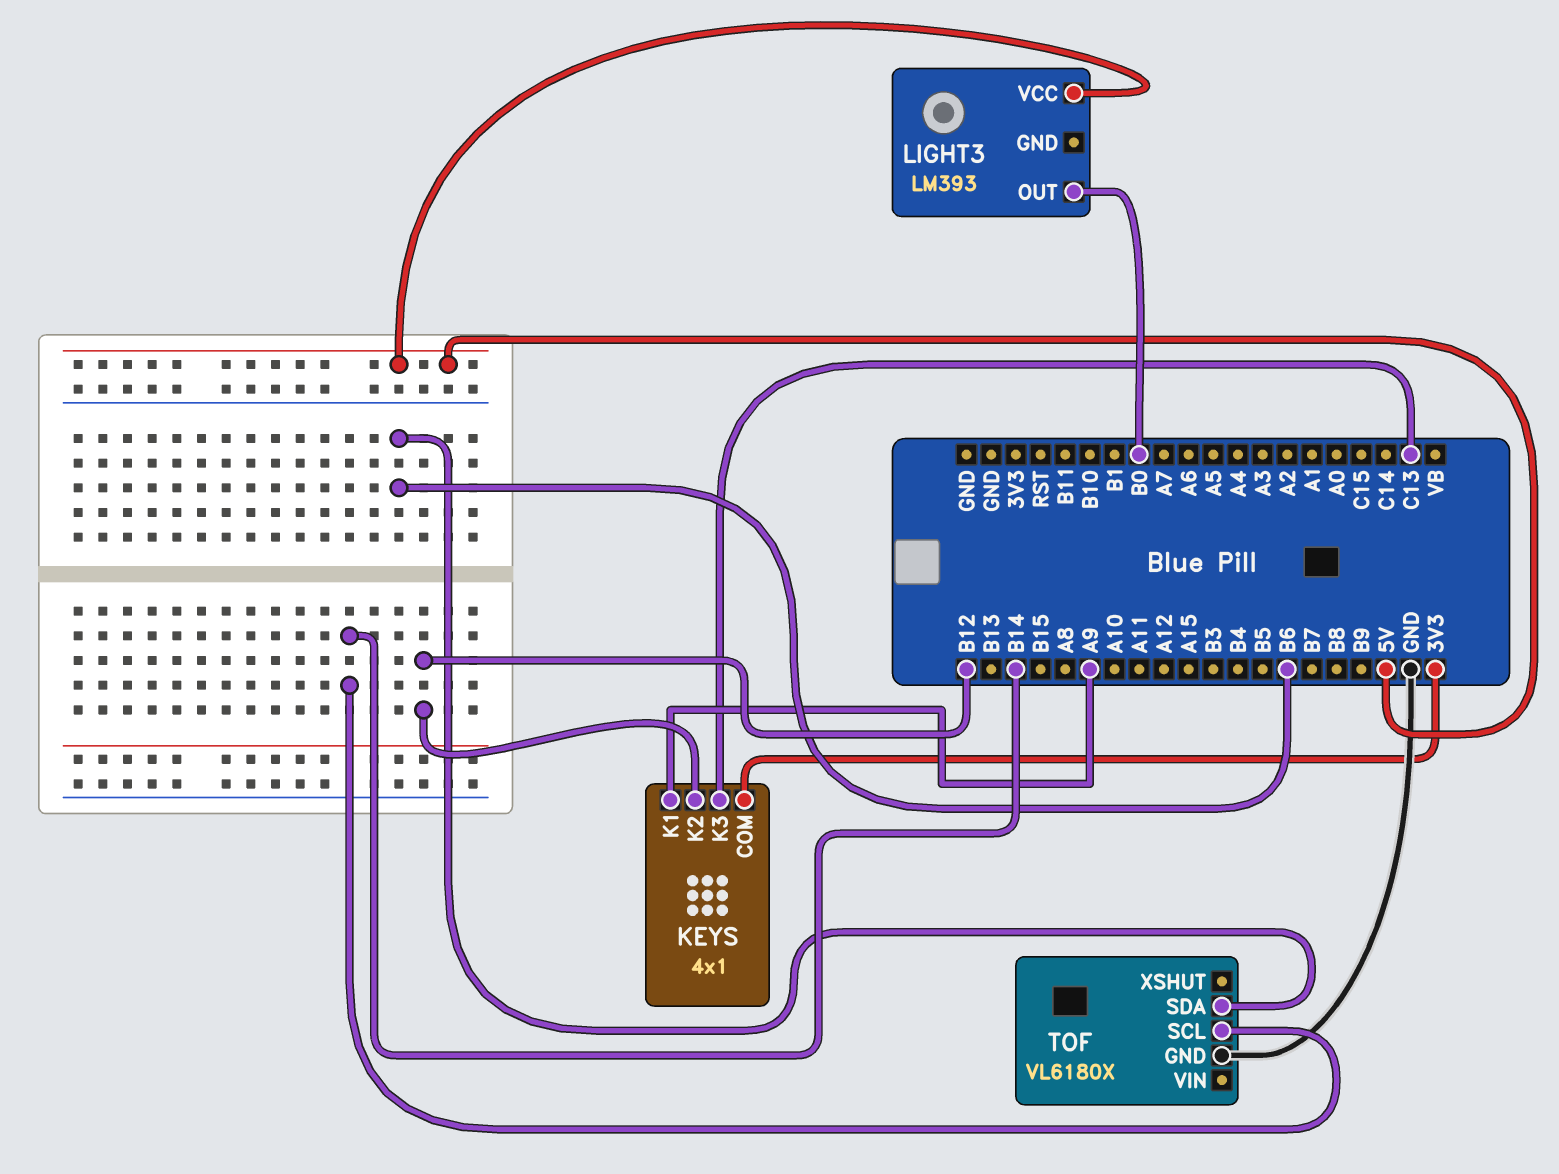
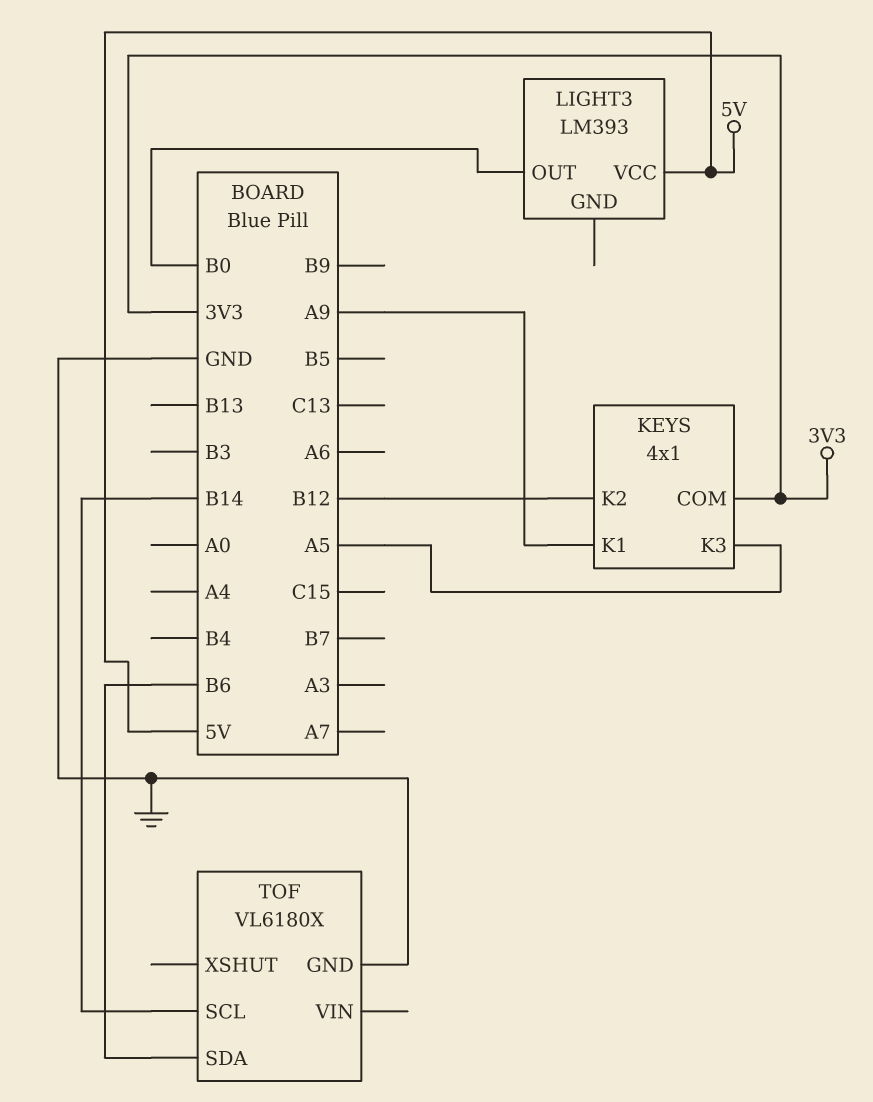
KEYS pin K3: C13 -> A5

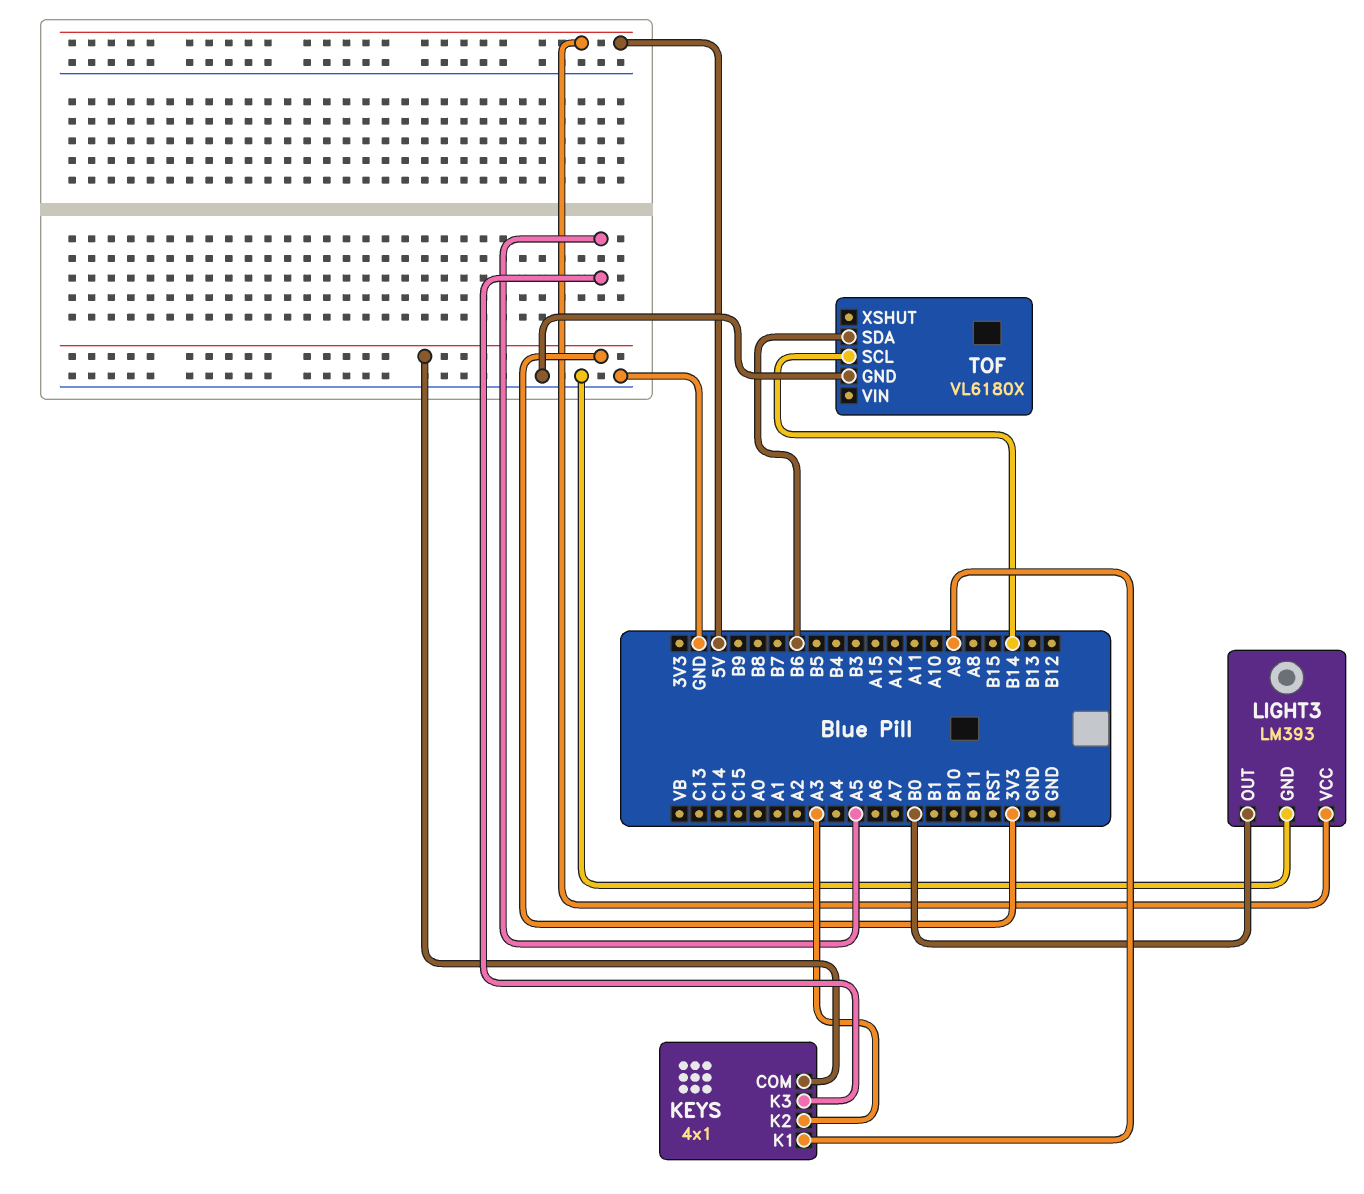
KEYS pin K2: B12 -> A3
LIGHT3 pin GND: none -> GND

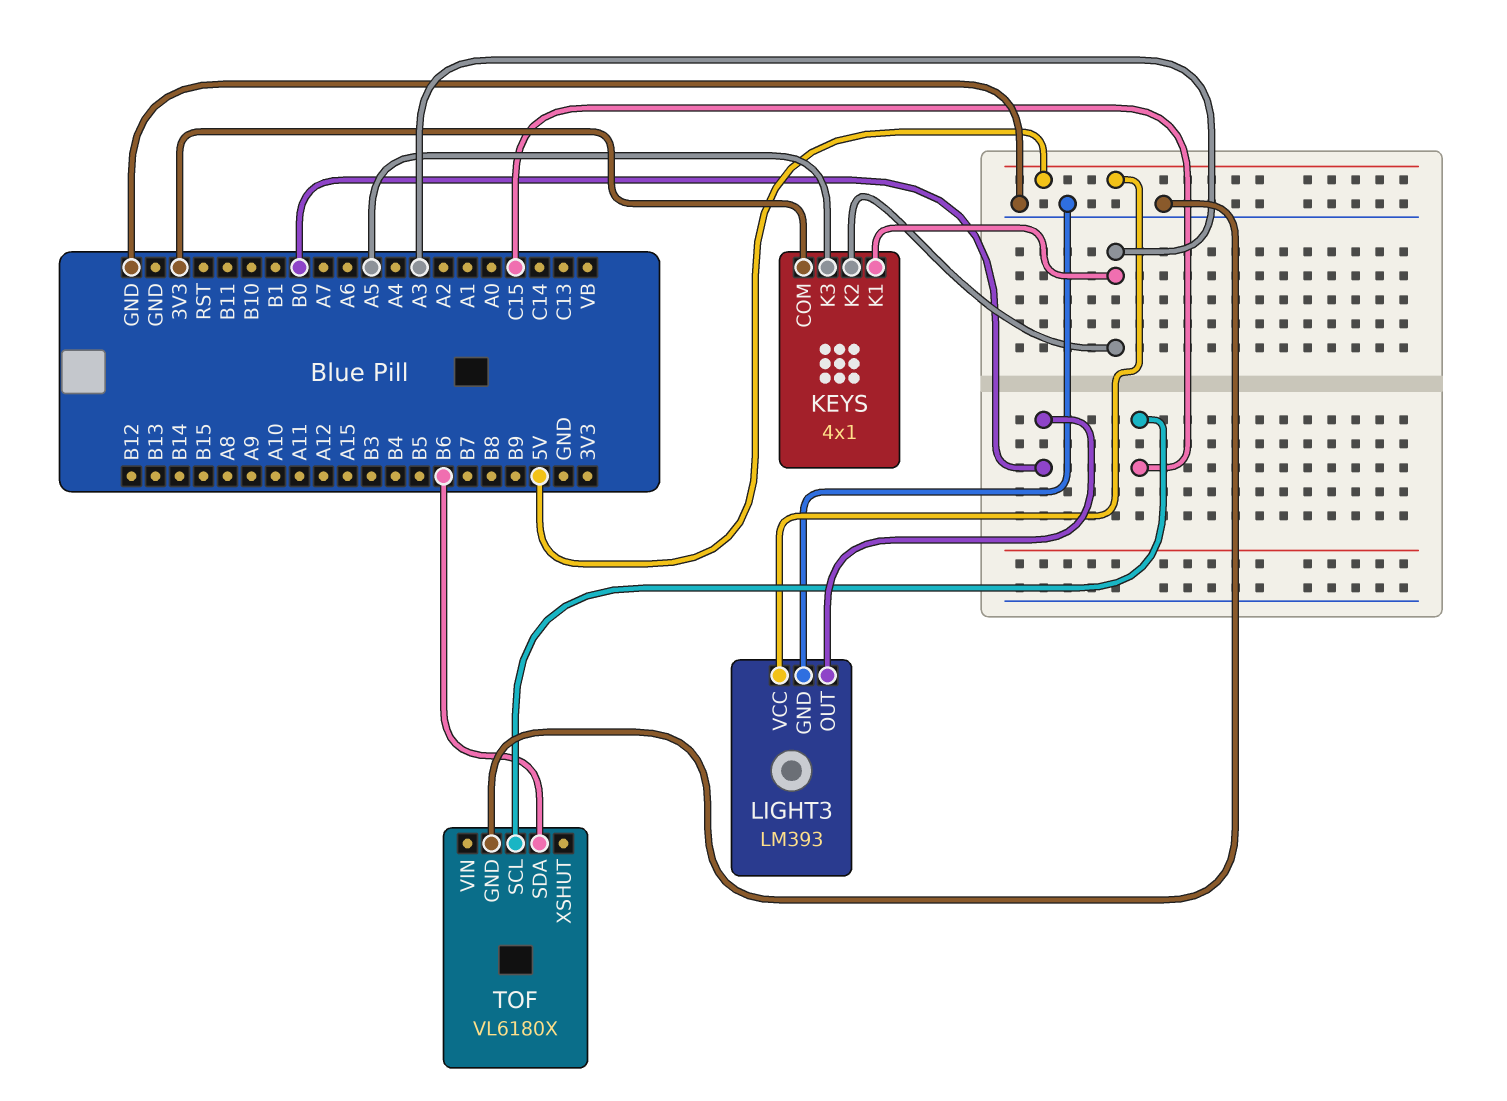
KEYS pin K1: A9 -> A3
TOF pin SCL: B14 -> C15

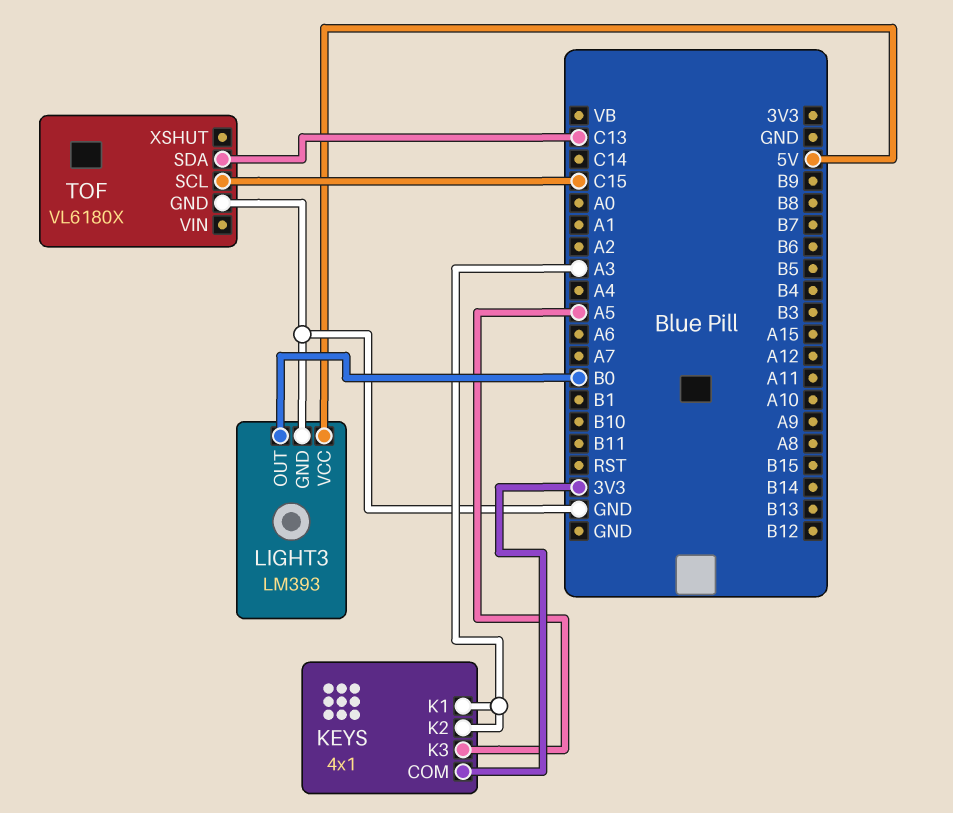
TOF pin SDA: B6 -> C13

